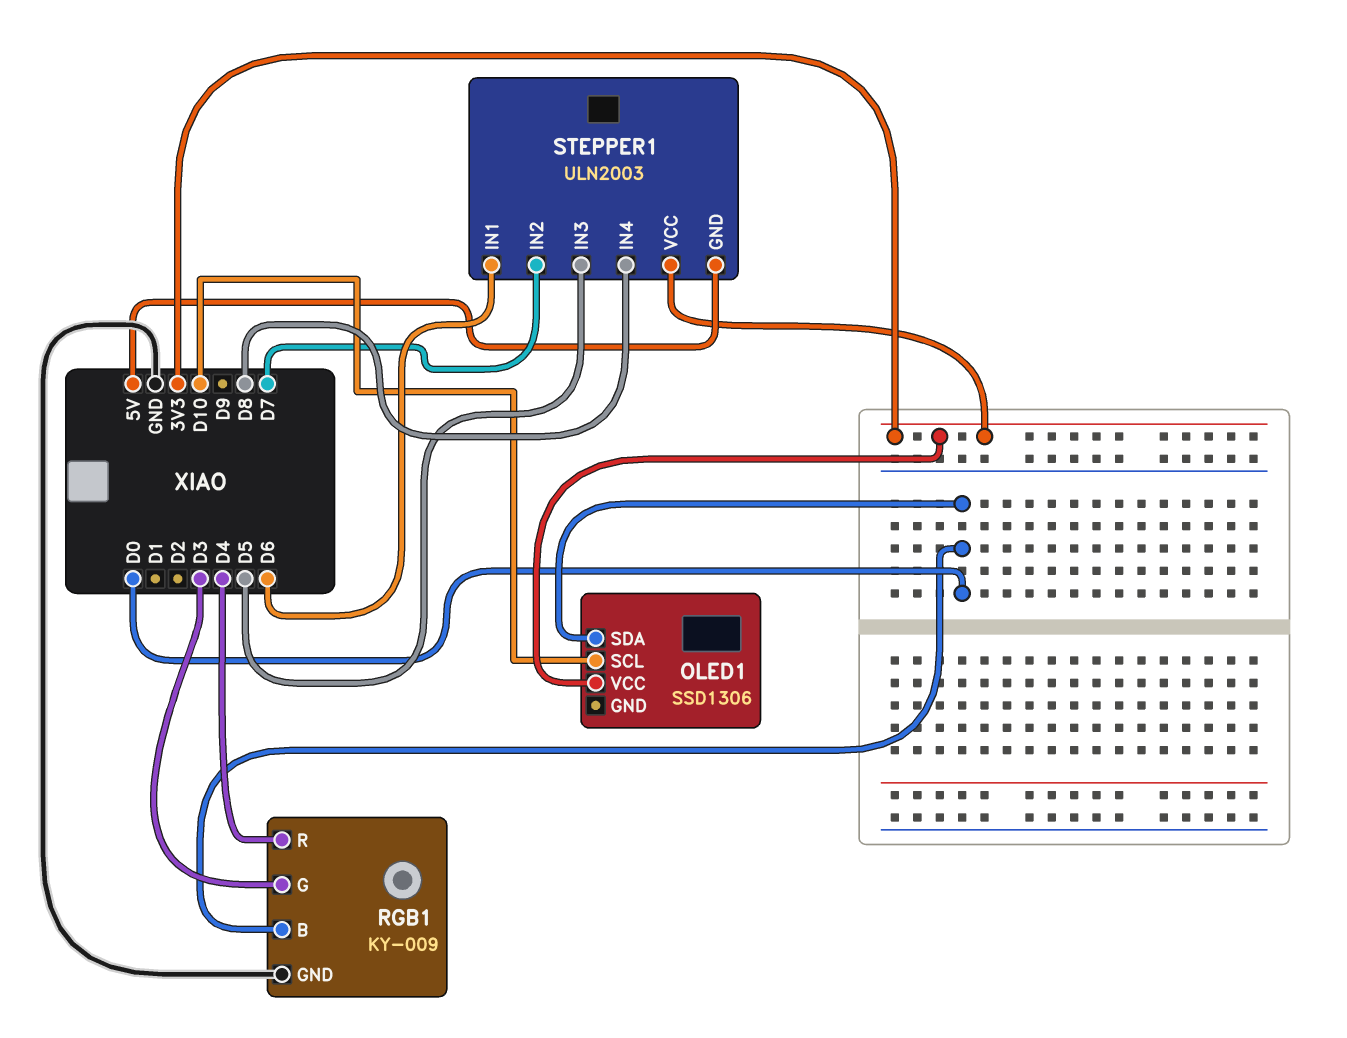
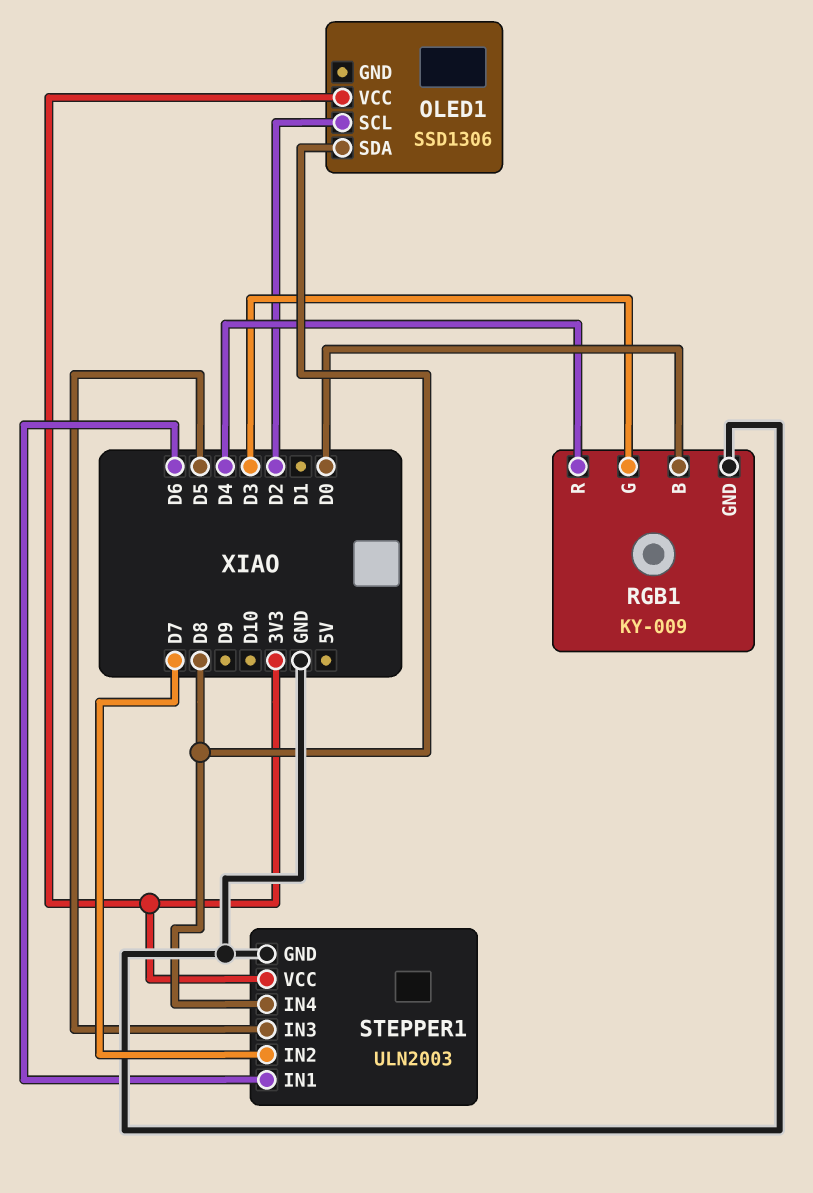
OLED1 pin SCL: D10 -> D2
OLED1 pin SDA: D0 -> D8
STEPPER1 pin GND: 5V -> GND

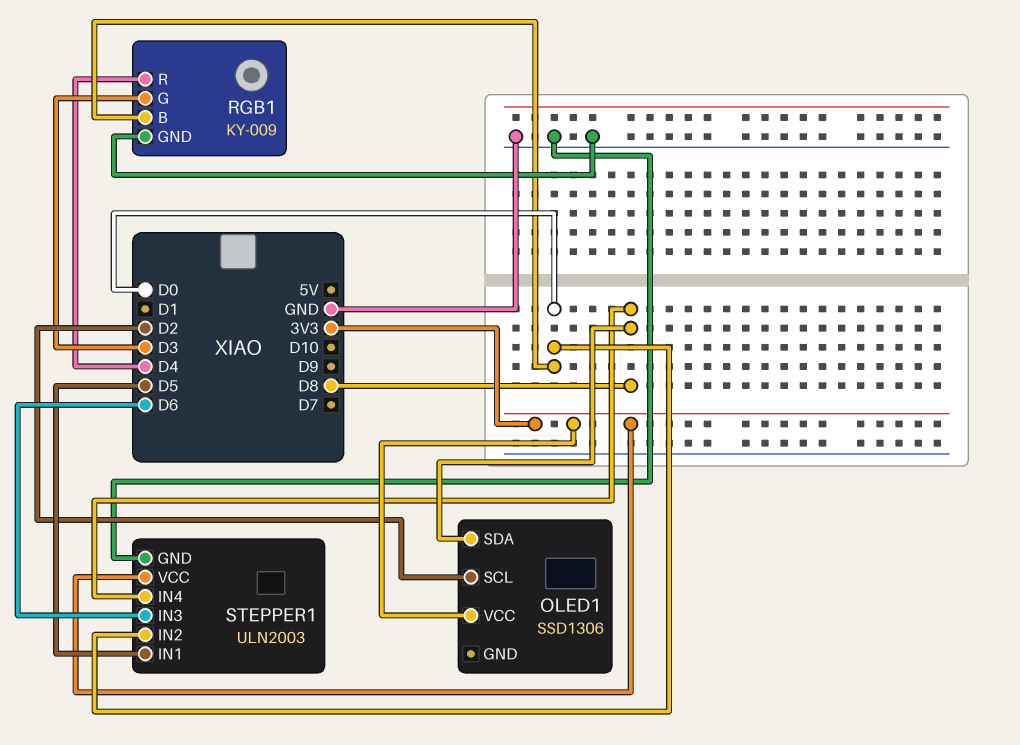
STEPPER1 pin IN1: D6 -> D5
STEPPER1 pin IN2: D7 -> D0
STEPPER1 pin IN3: D5 -> D6

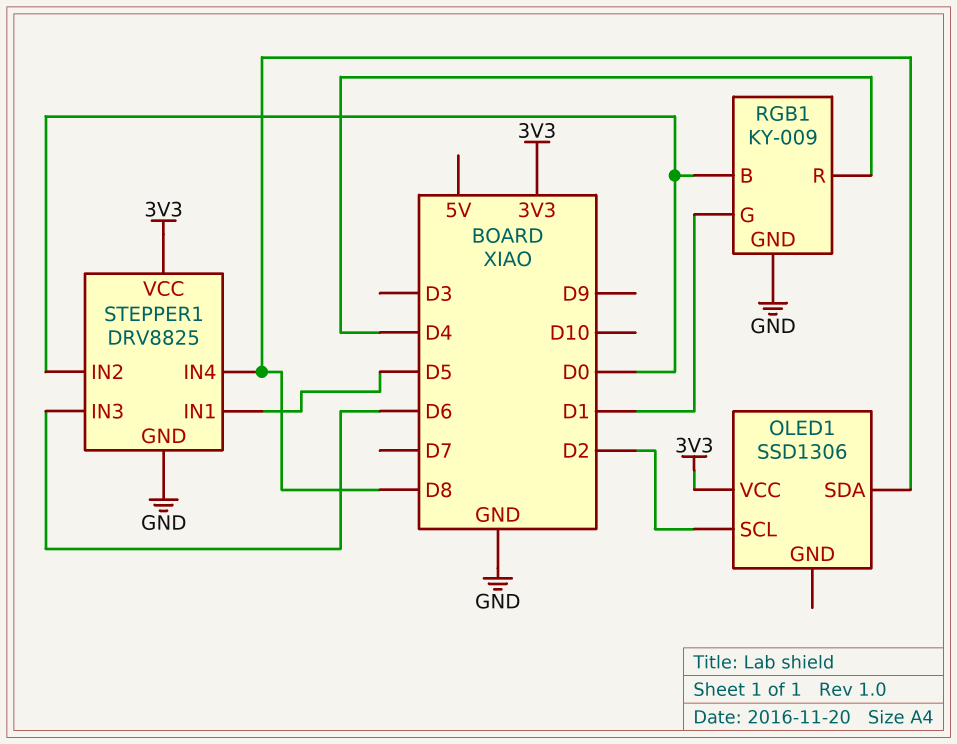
RGB1 pin G: D3 -> D1
STEPPER1: ULN2003 -> DRV8825

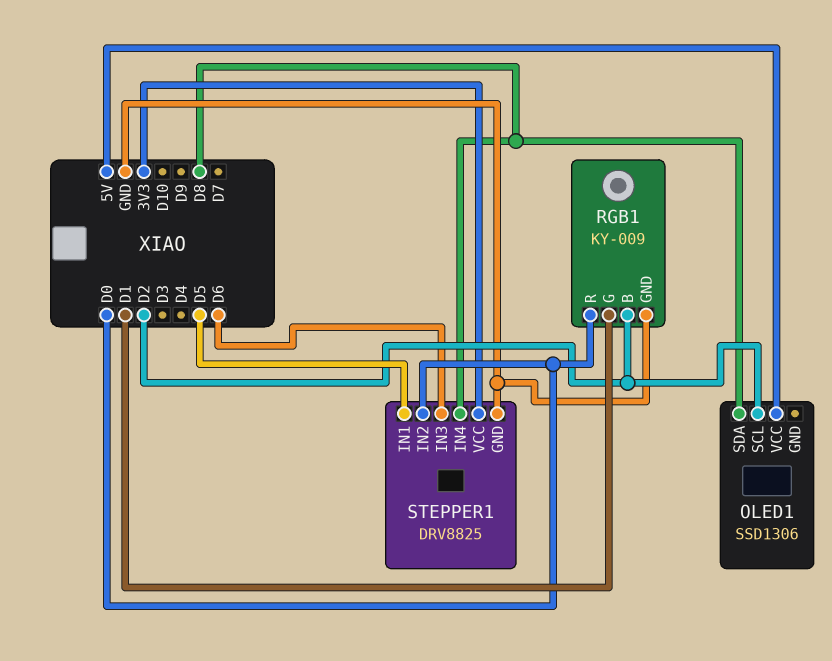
OLED1 pin VCC: 3V3 -> 5V
RGB1 pin B: D0 -> D2
RGB1 pin R: D4 -> D0

